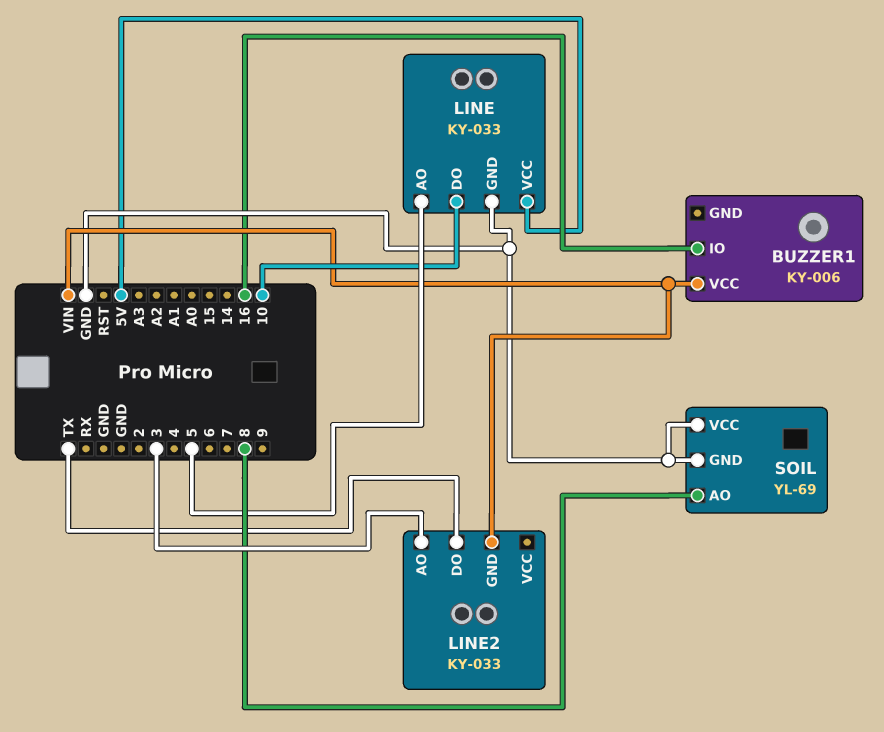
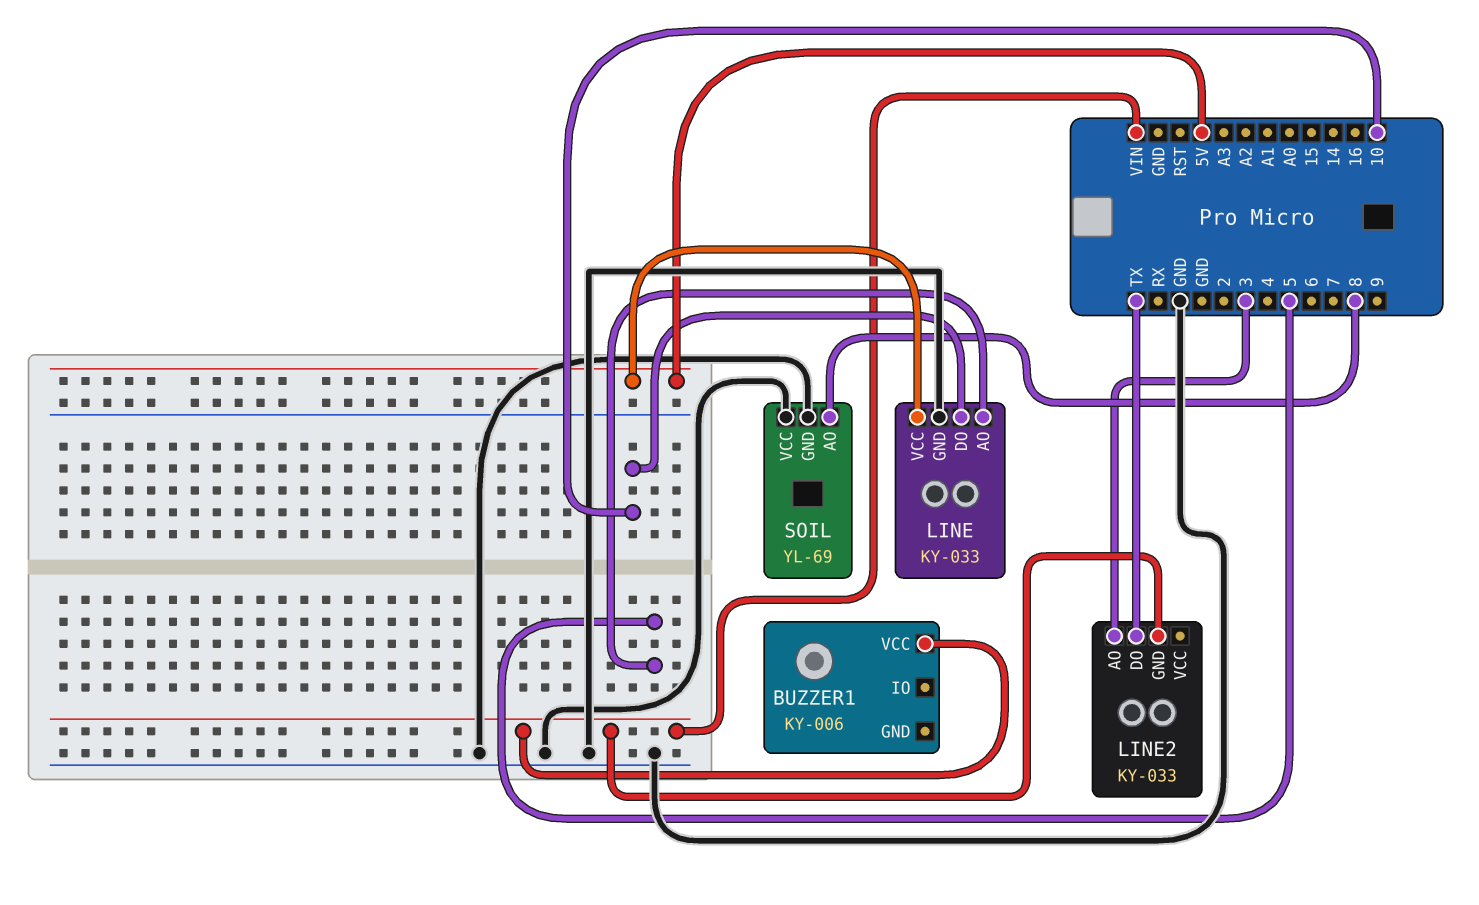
BUZZER1 pin IO: 16 -> none

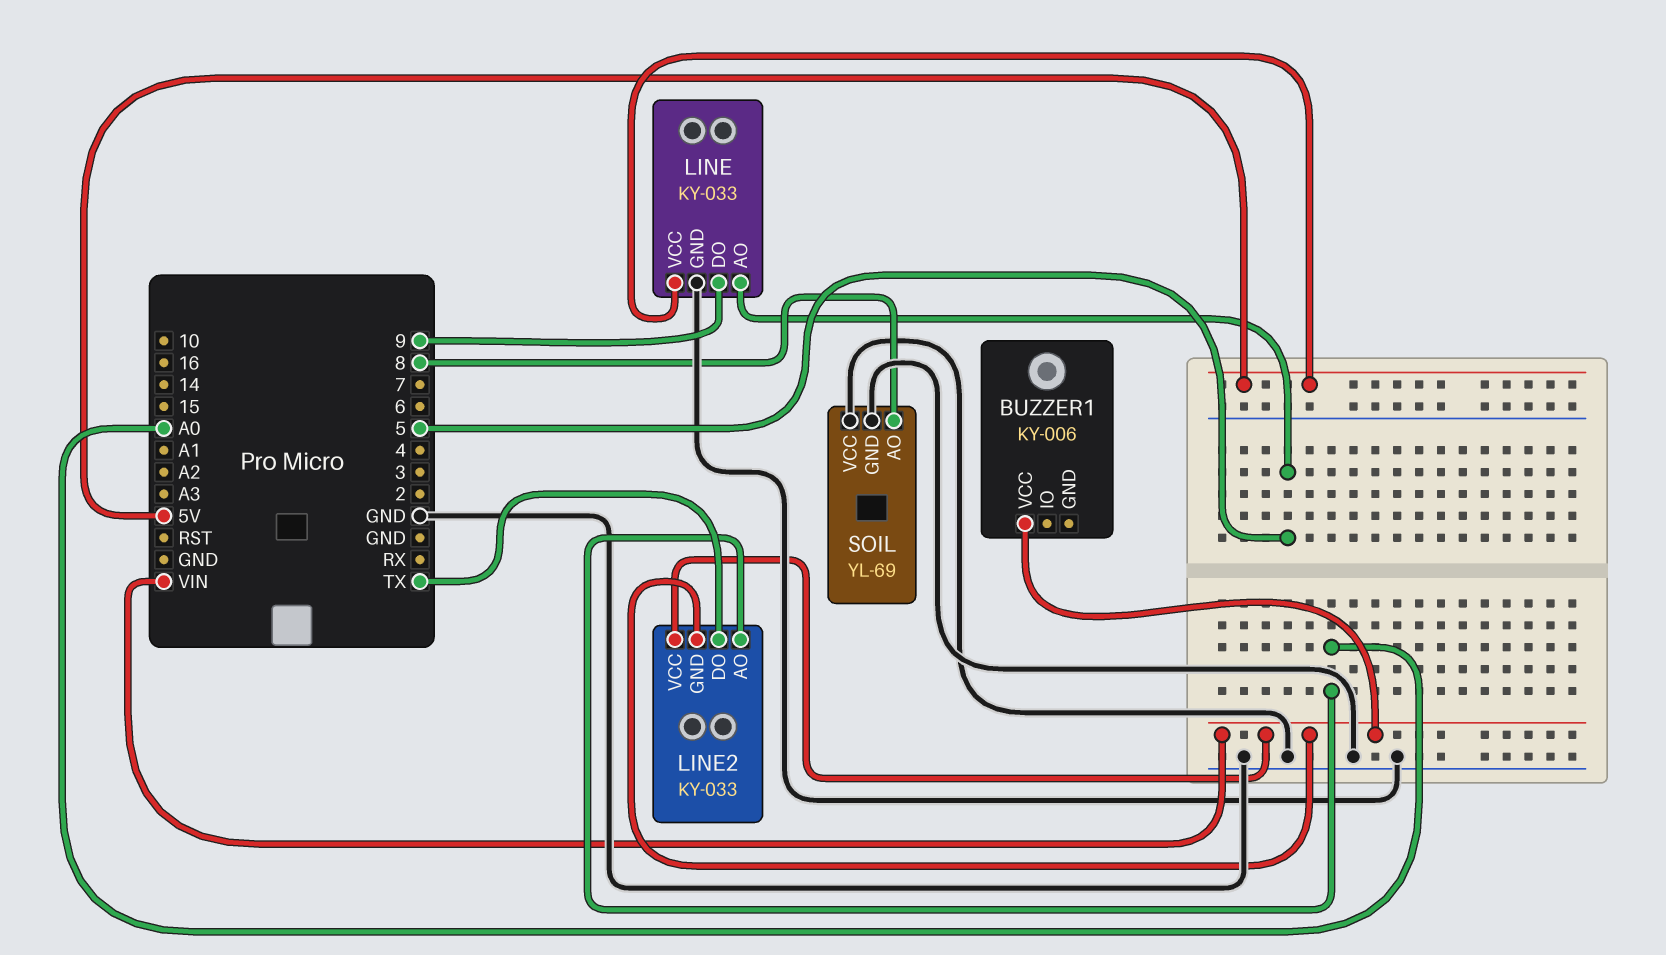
LINE pin DO: 10 -> 9
LINE2 pin AO: 3 -> A0
LINE2 pin VCC: none -> VIN

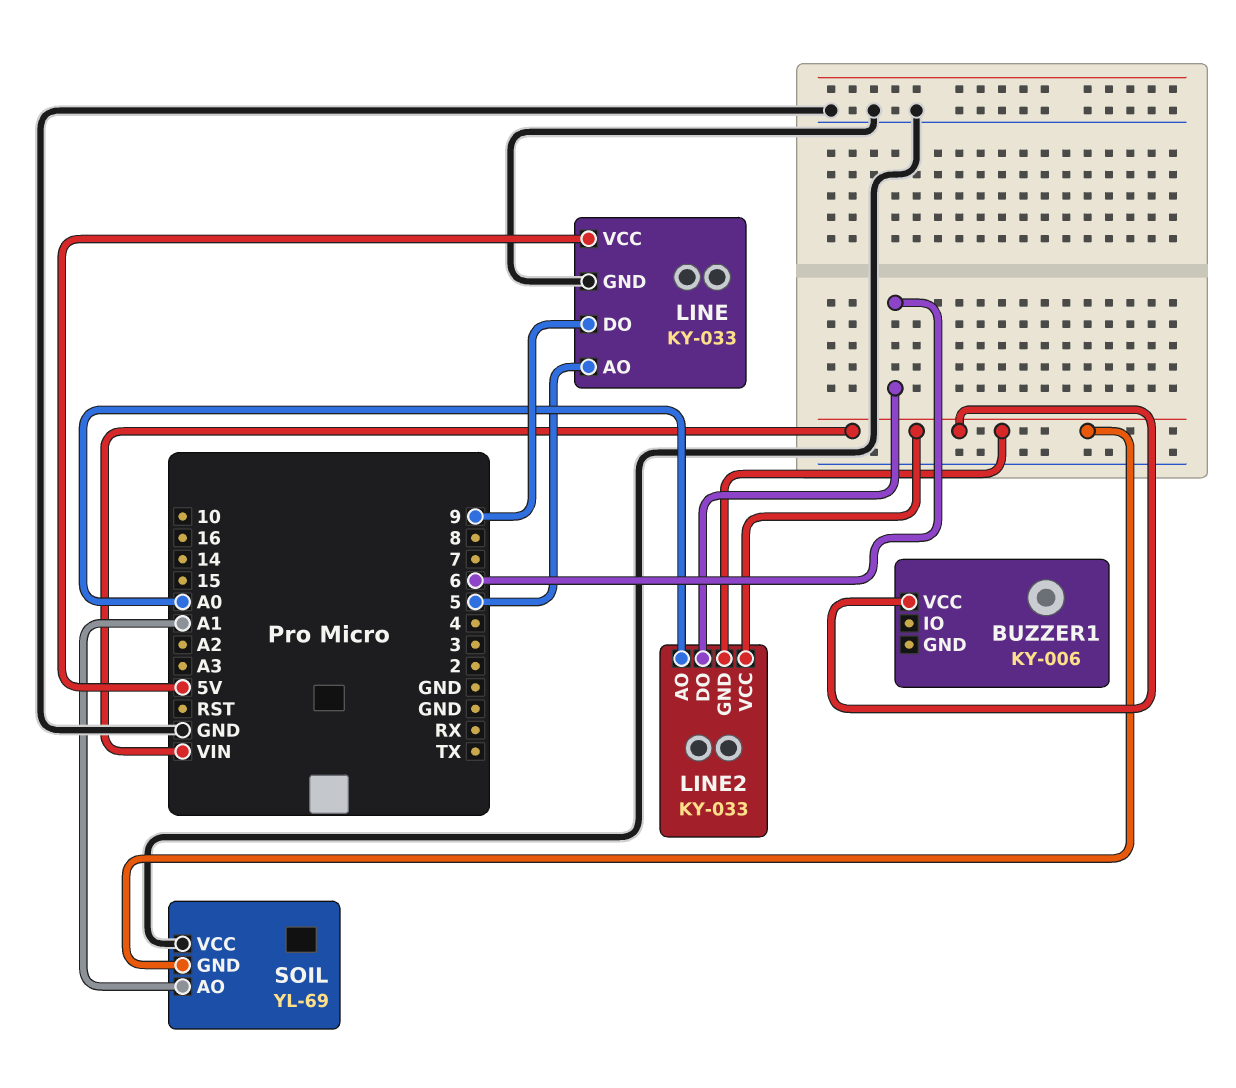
LINE2 pin DO: TX -> 6
SOIL pin AO: 8 -> A1
SOIL pin GND: GND -> VIN

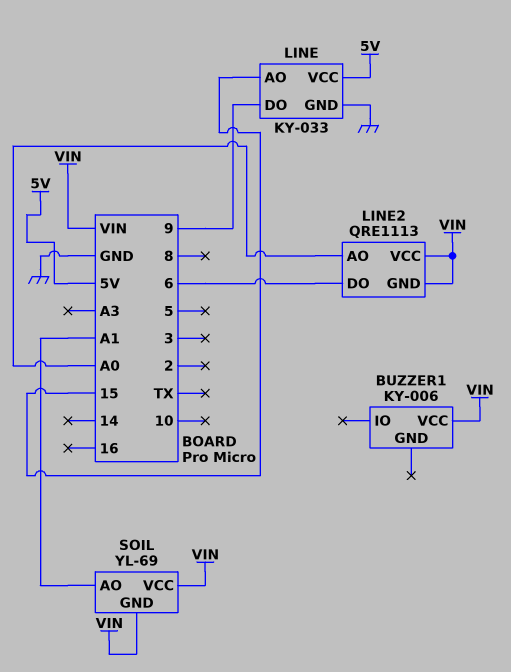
LINE pin AO: 5 -> 15
LINE2: KY-033 -> QRE1113
SOIL pin VCC: GND -> VIN

